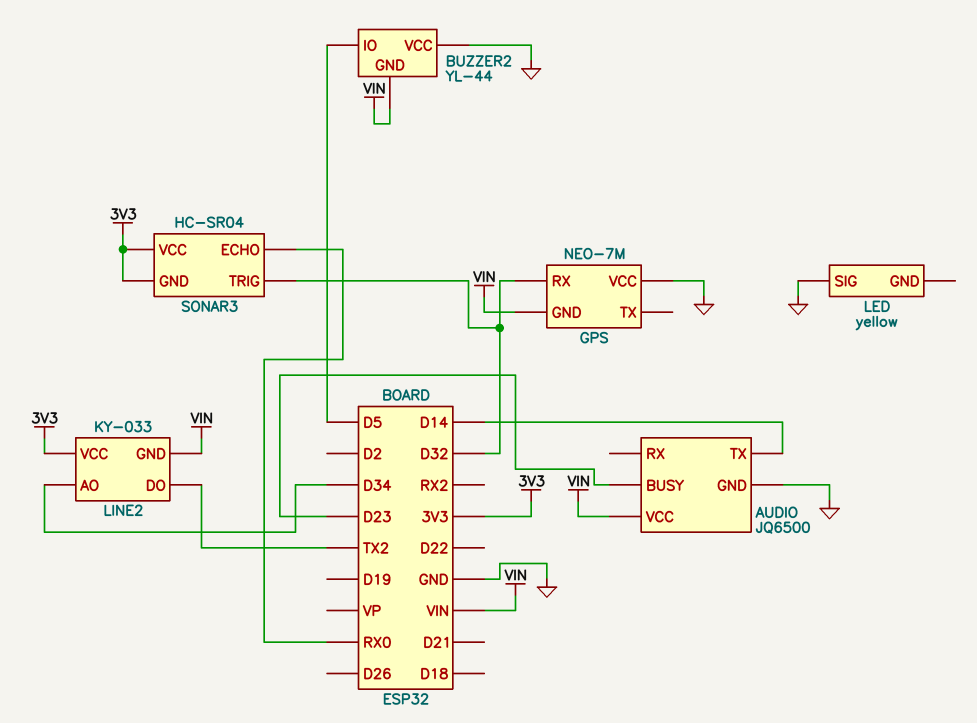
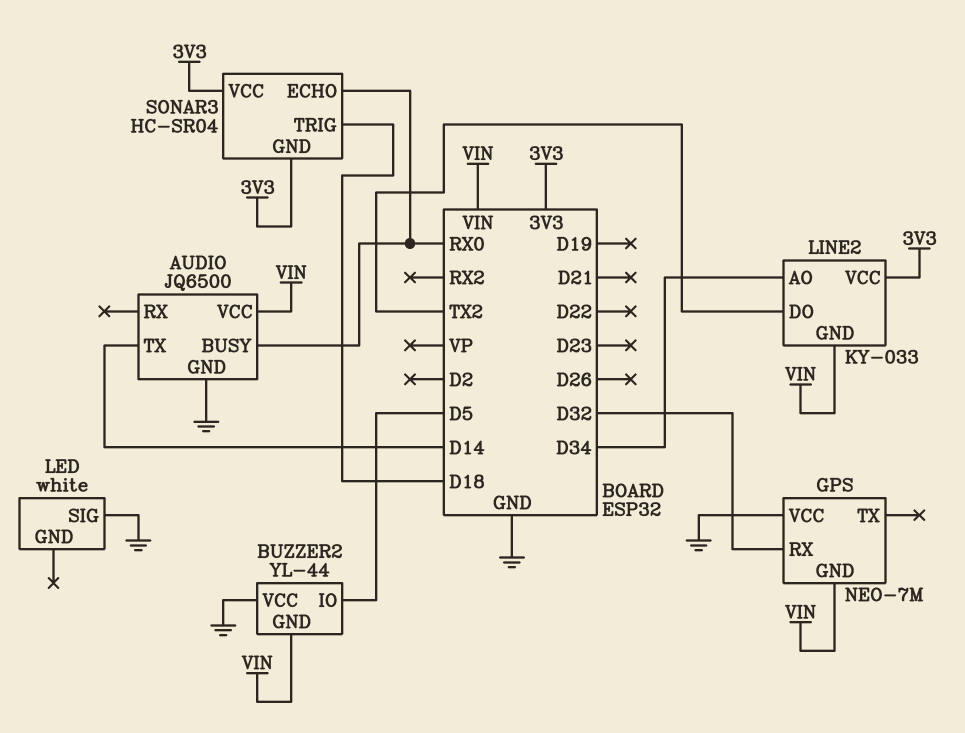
AUDIO pin BUSY: D23 -> RX0
LED: yellow -> white
SONAR3 pin TRIG: D32 -> D18

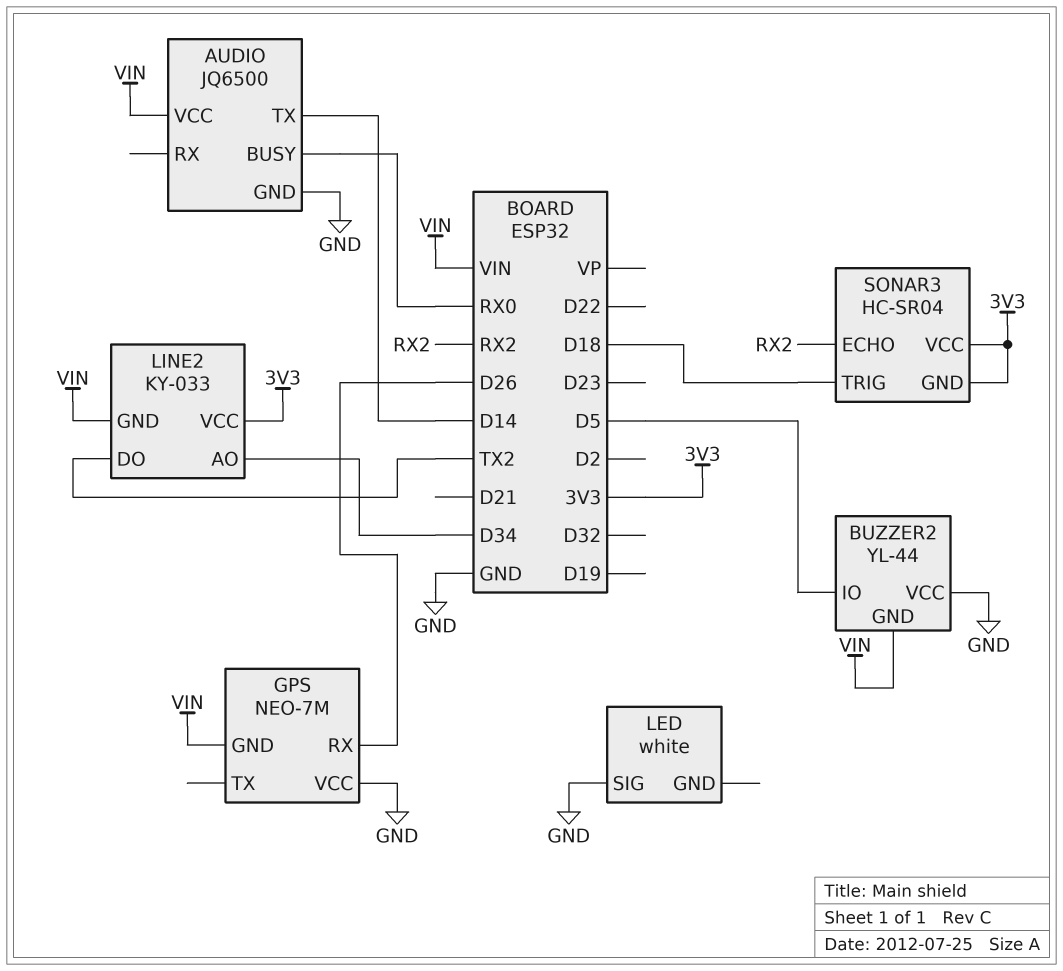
GPS pin RX: D32 -> D26
SONAR3 pin ECHO: RX0 -> RX2

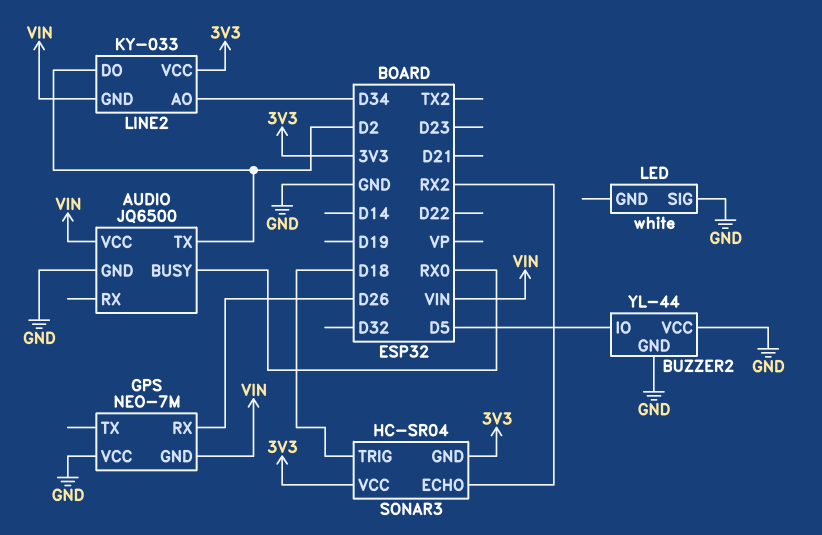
AUDIO pin TX: D14 -> D2
BUZZER2 pin GND: VIN -> GND
LINE2 pin DO: TX2 -> D2

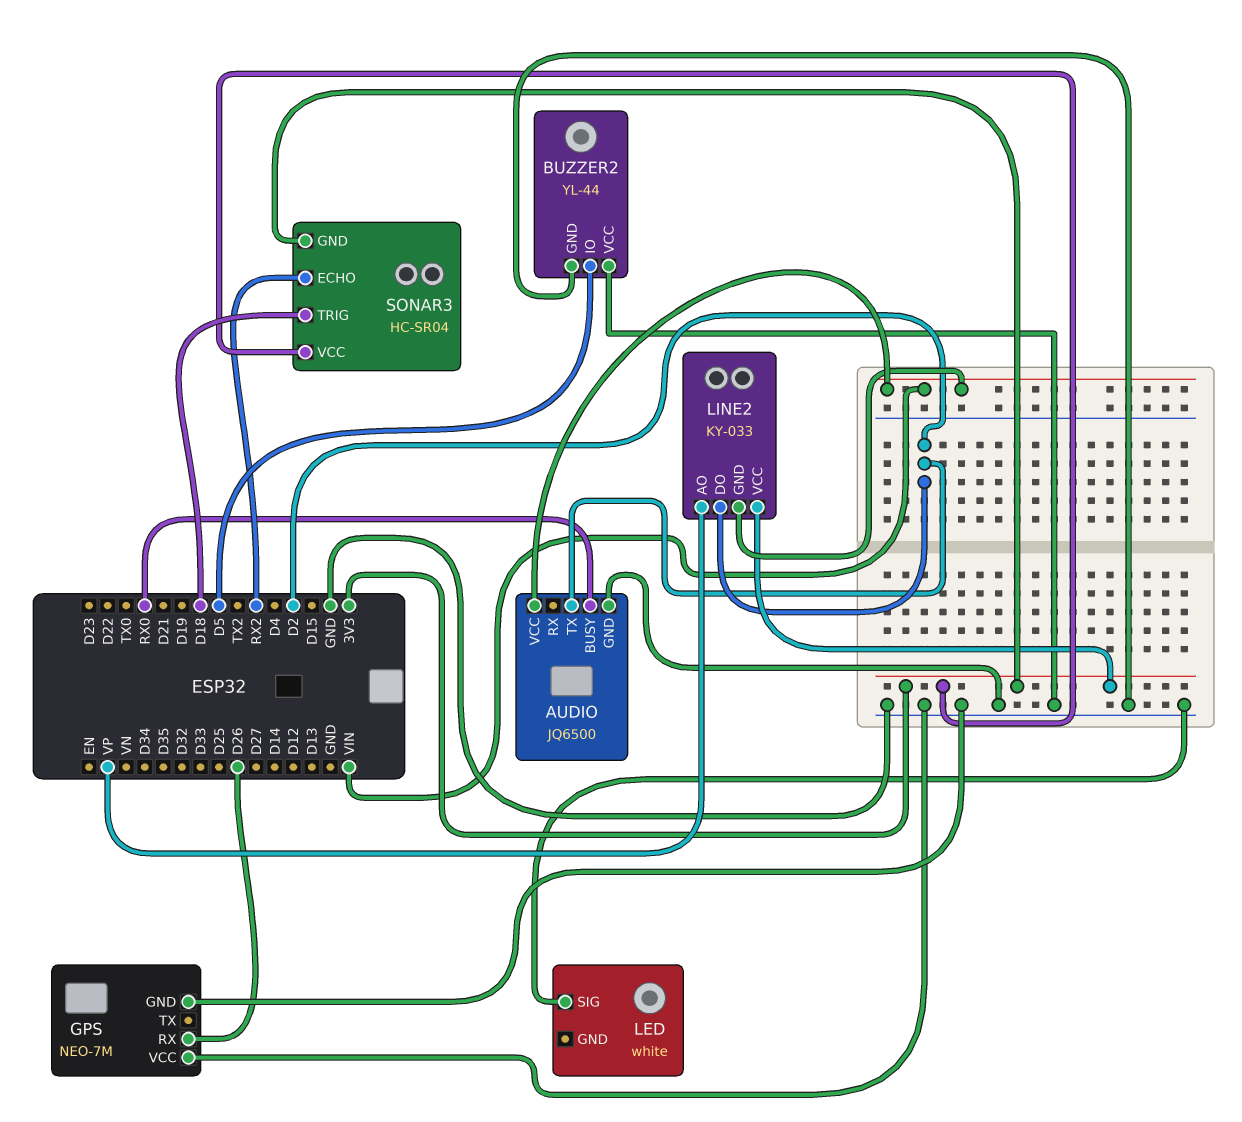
GPS pin GND: VIN -> GND
LINE2 pin AO: D34 -> VP

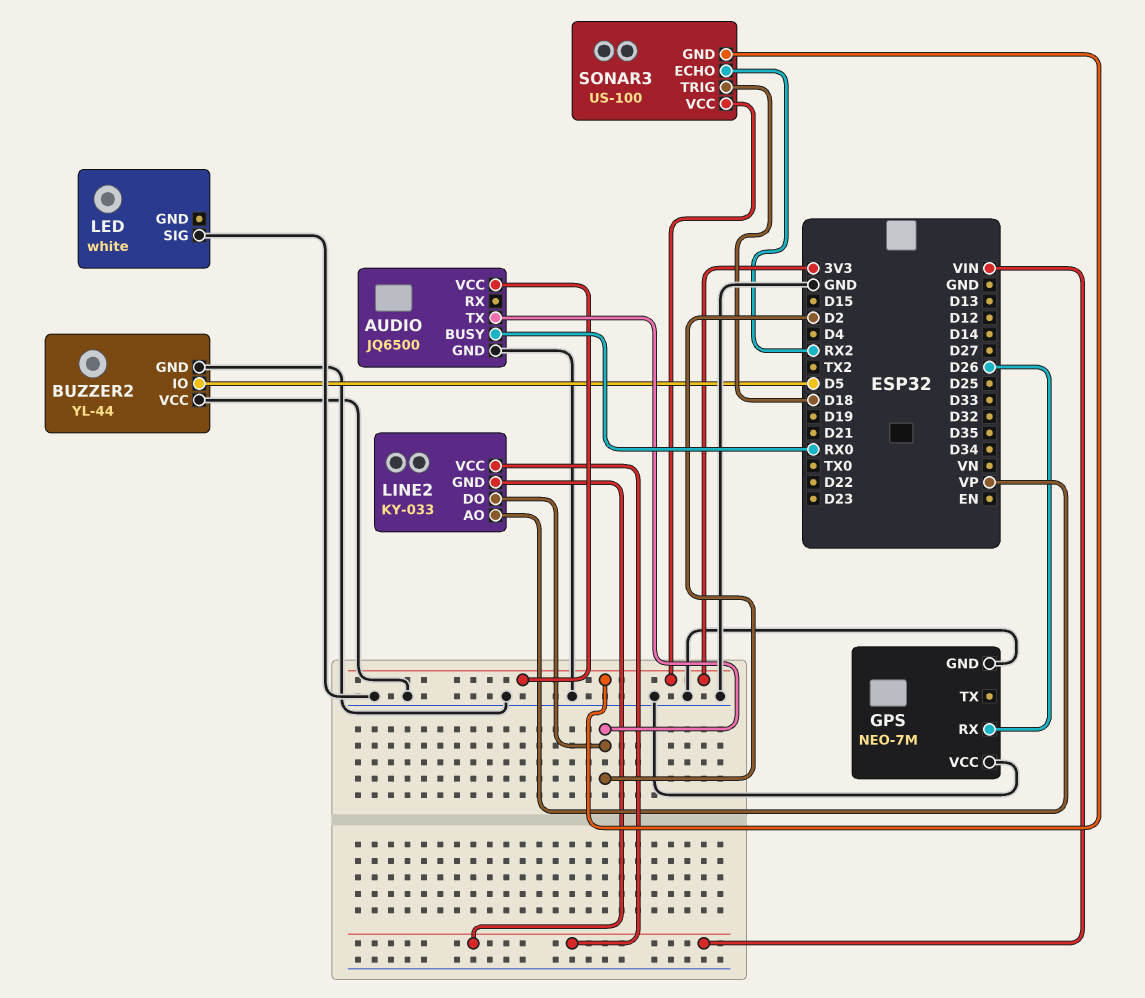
AUDIO pin VCC: VIN -> 3V3
LINE2 pin VCC: 3V3 -> VIN
SONAR3: HC-SR04 -> US-100

